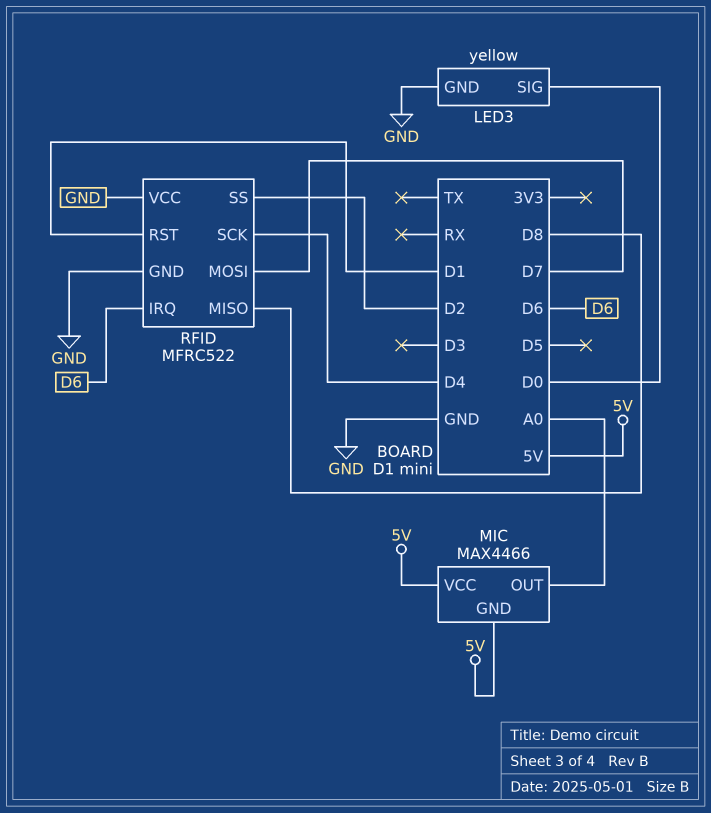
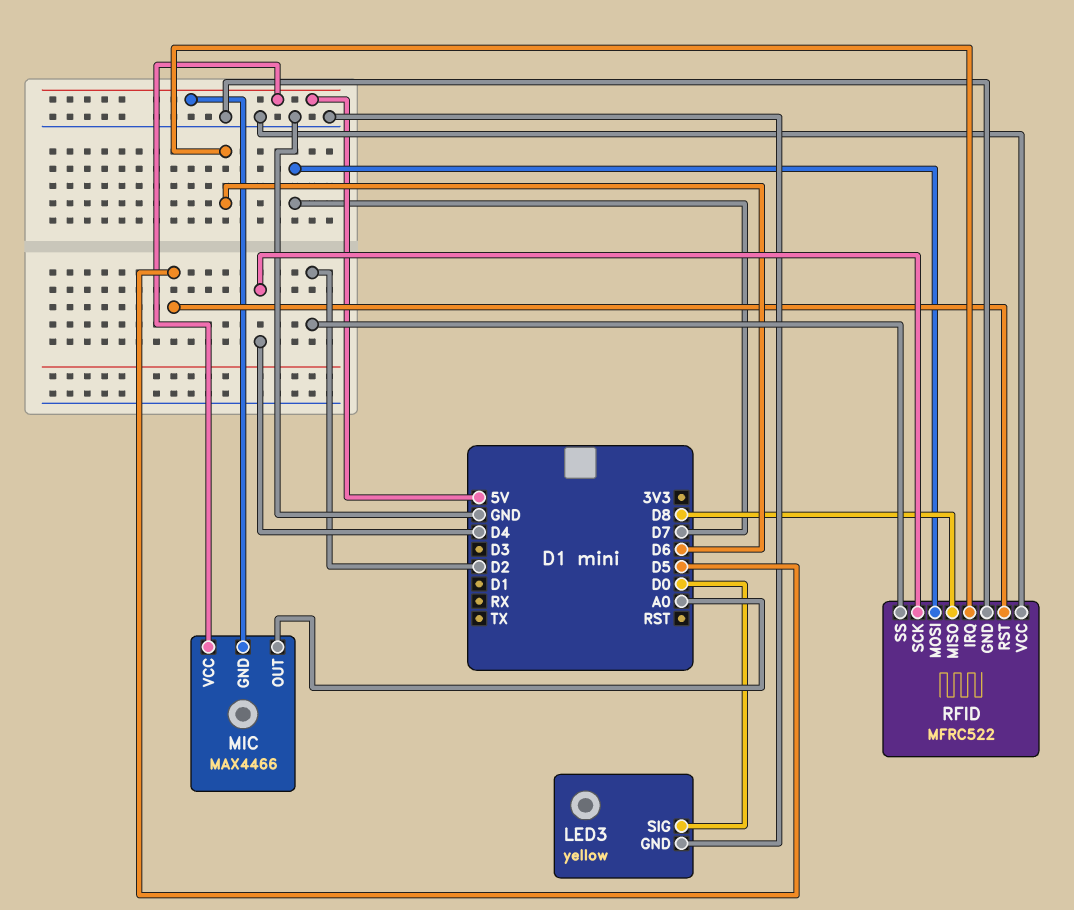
RFID pin RST: D1 -> D5

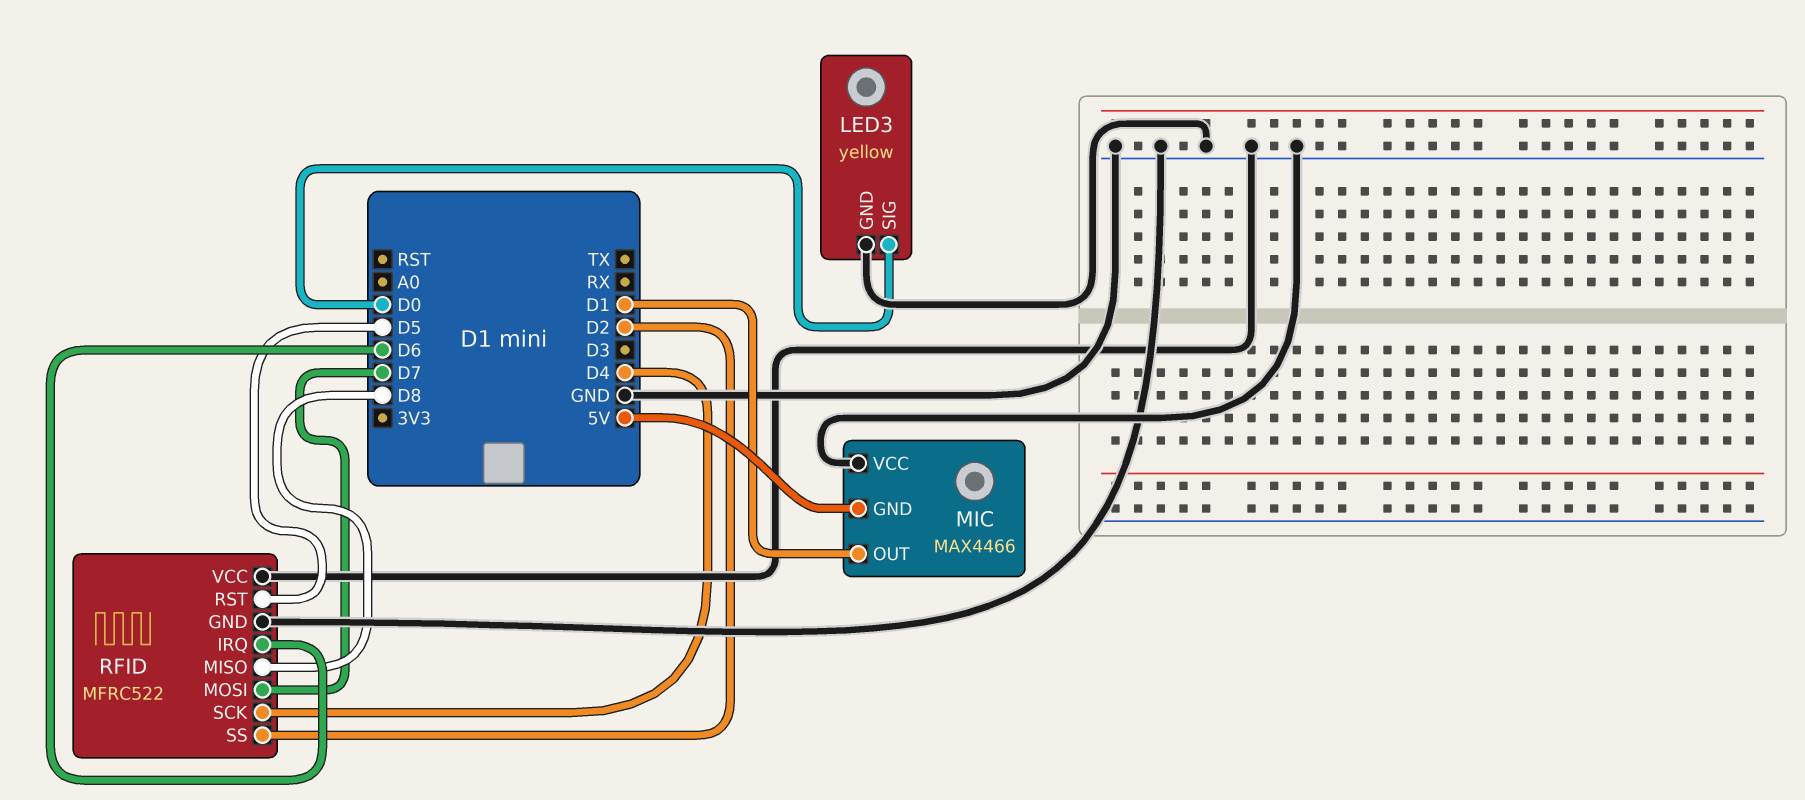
MIC pin OUT: A0 -> D1
MIC pin VCC: 5V -> GND

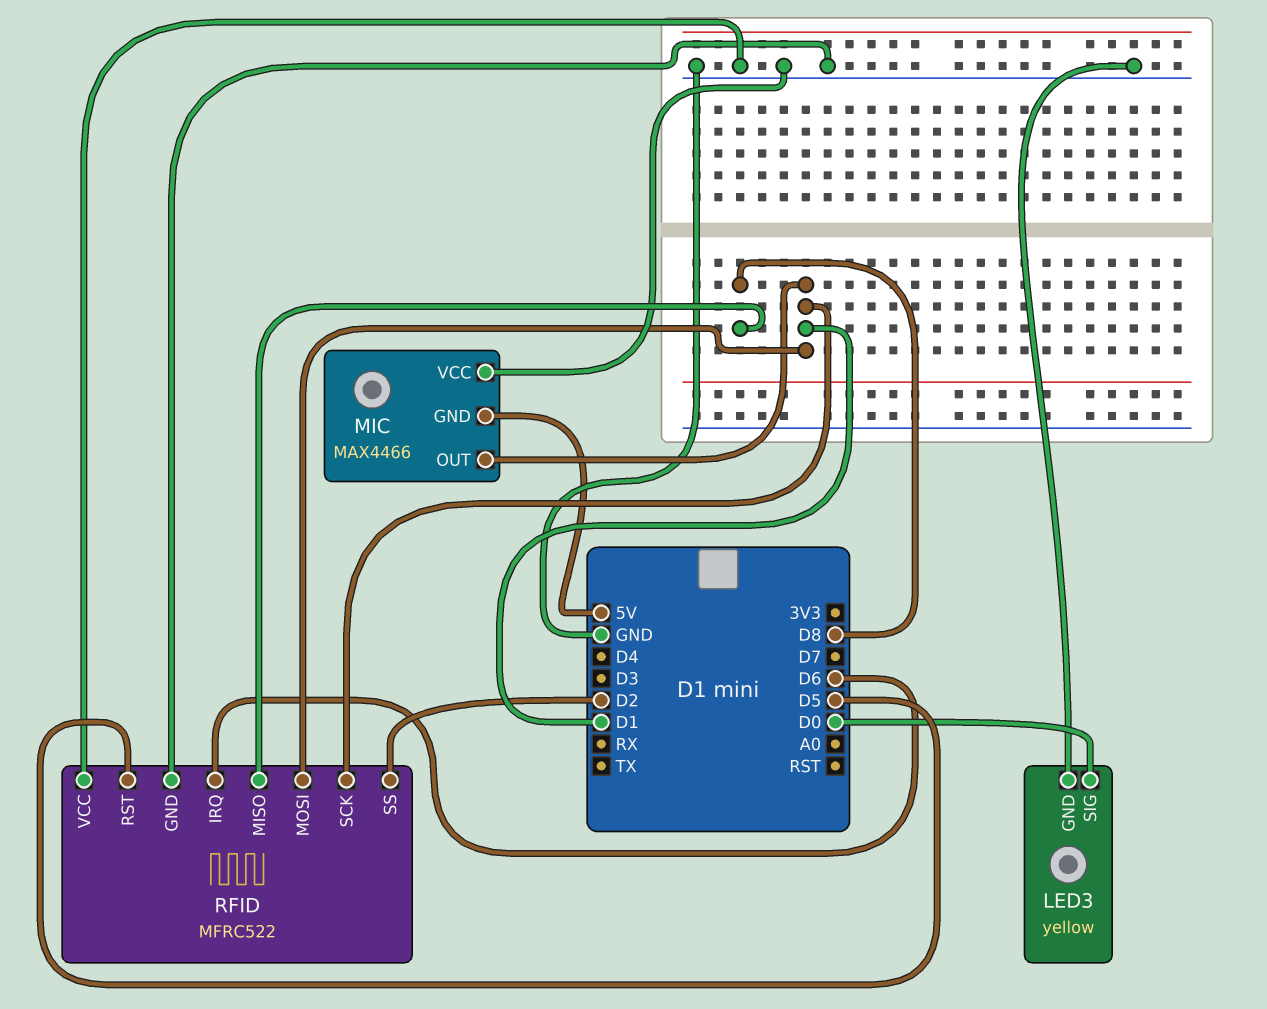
RFID pin MOSI: D7 -> D1
RFID pin SCK: D4 -> D1

